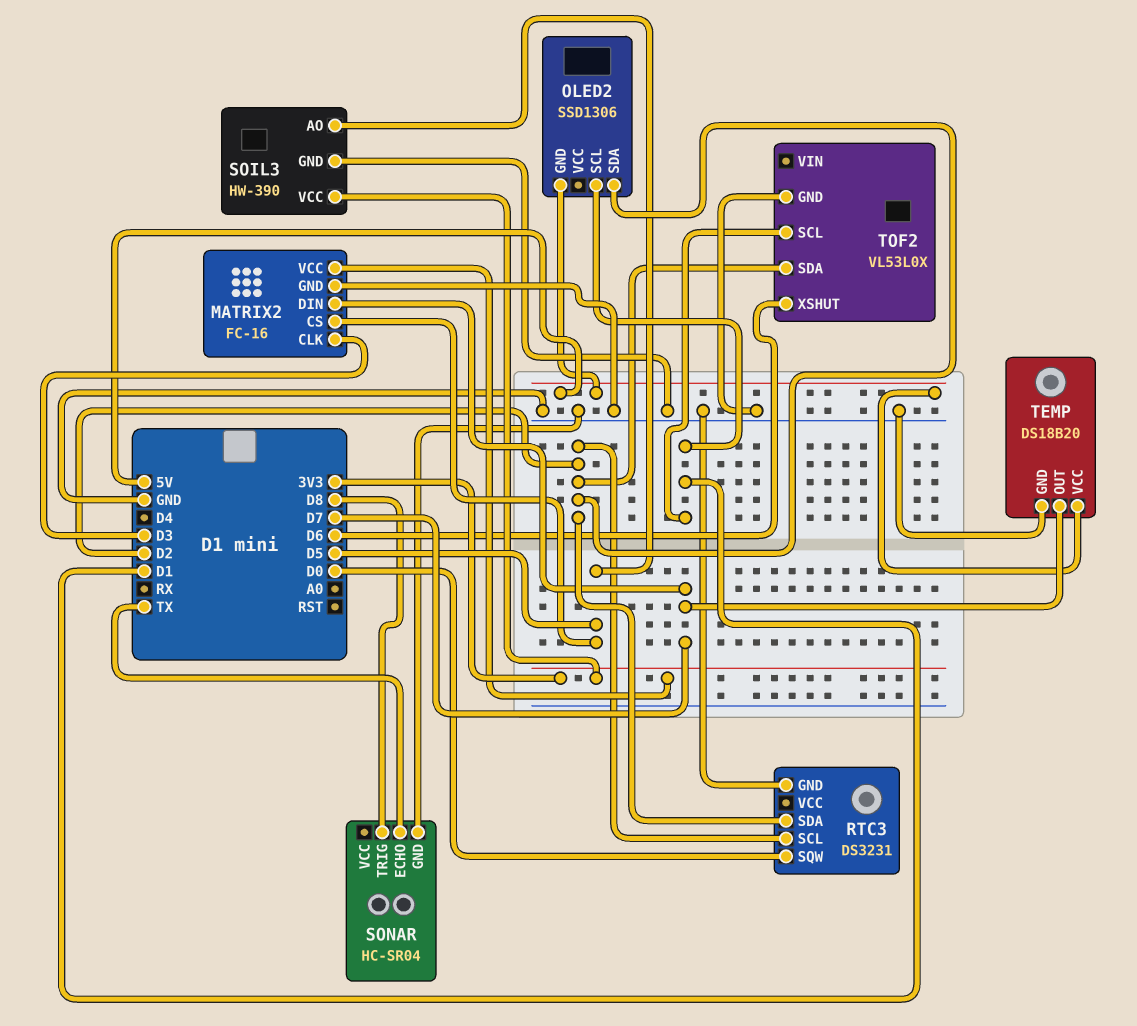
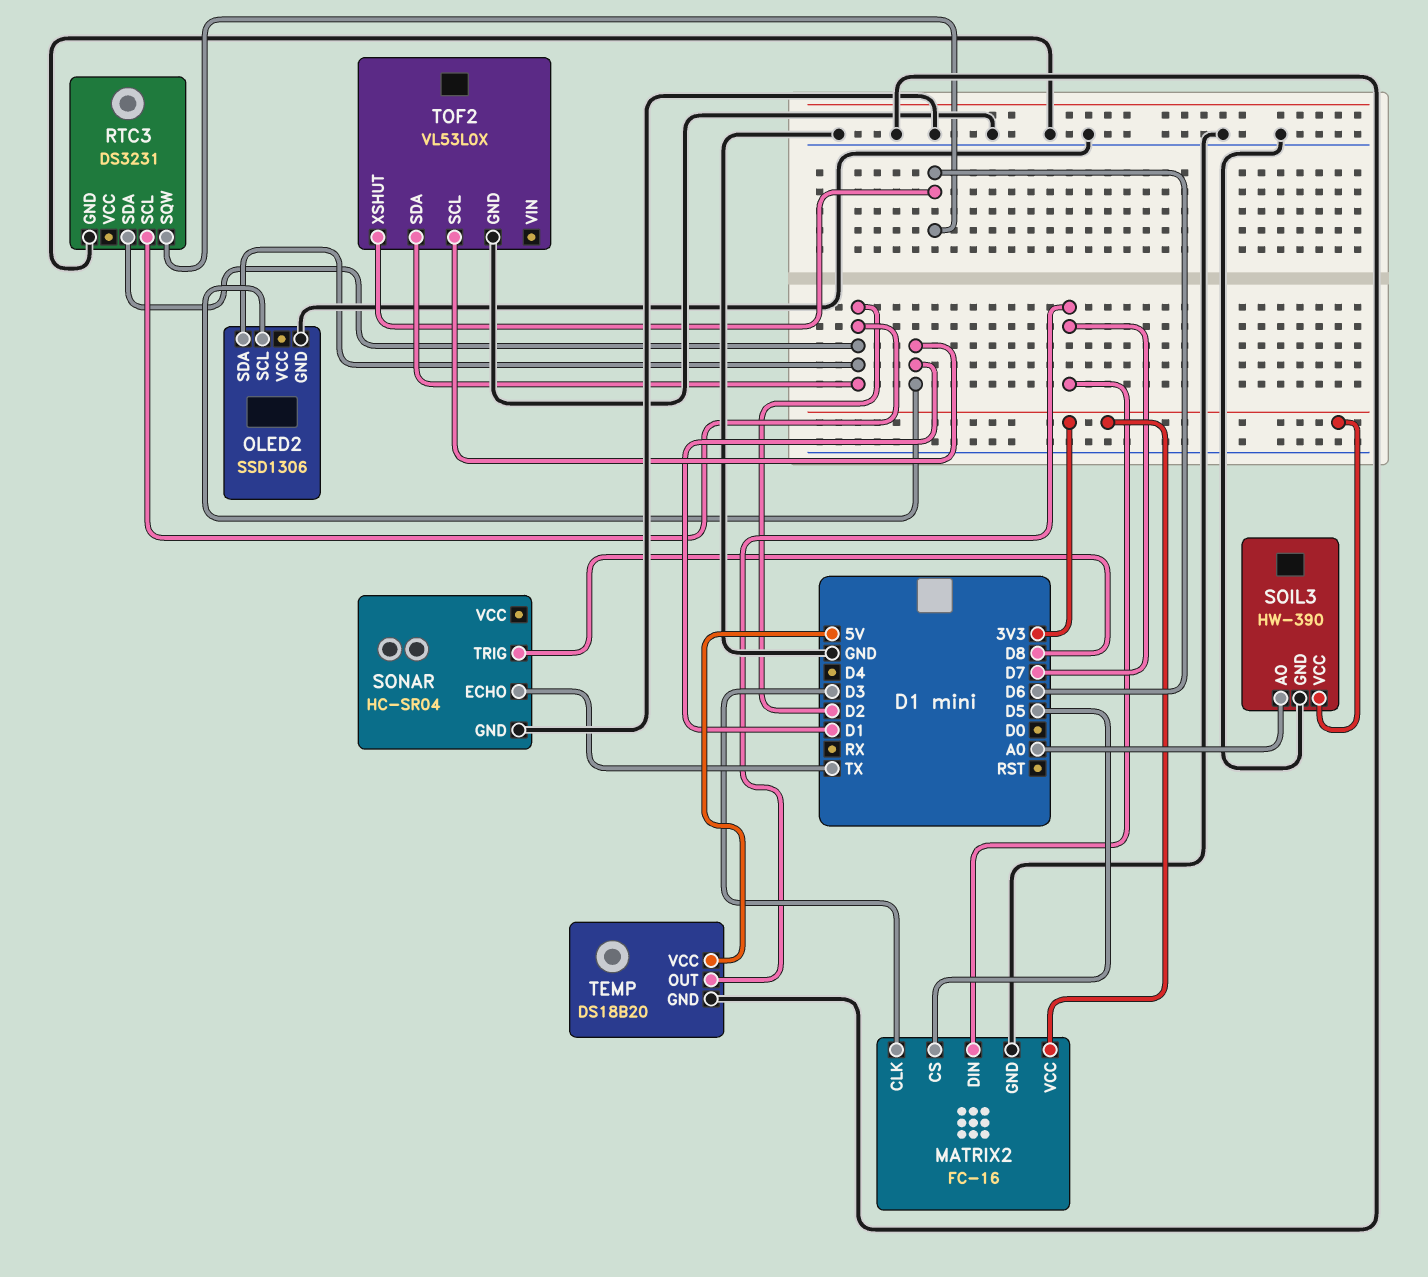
OLED2 pin GND: 5V -> GND
RTC3 pin SQW: D0 -> D6
SOIL3 pin AO: D5 -> A0

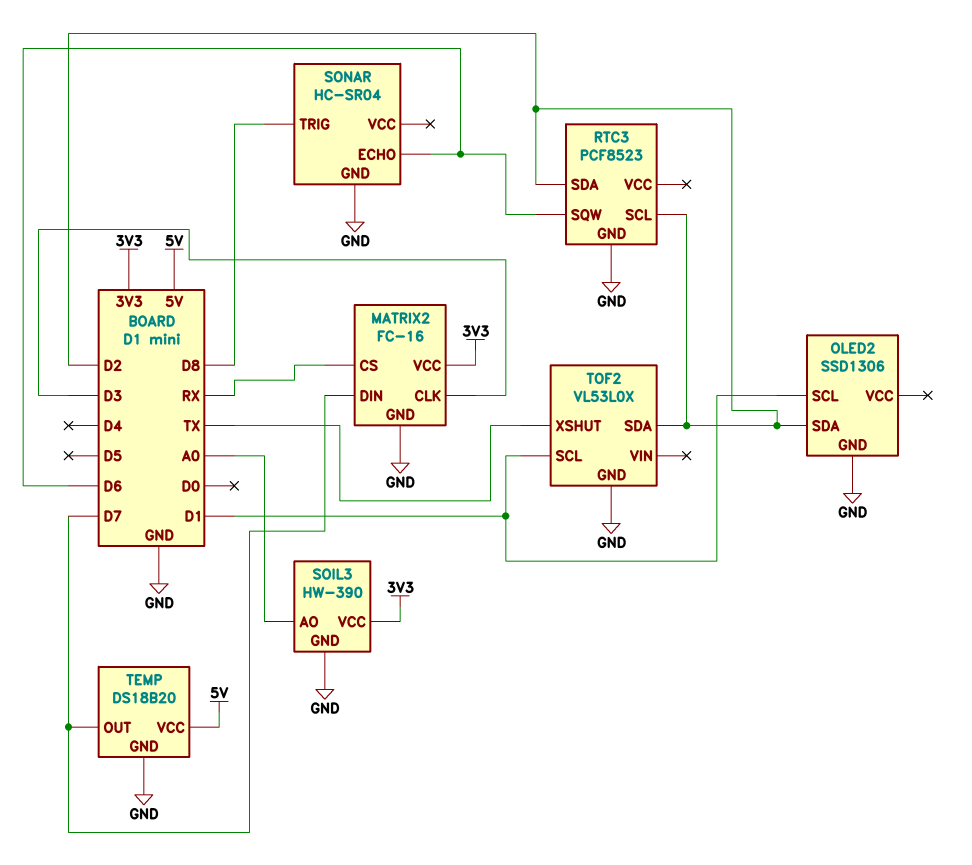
MATRIX2 pin CS: D5 -> RX
RTC3: DS3231 -> PCF8523
SONAR pin ECHO: TX -> D6
TOF2 pin XSHUT: D6 -> TX

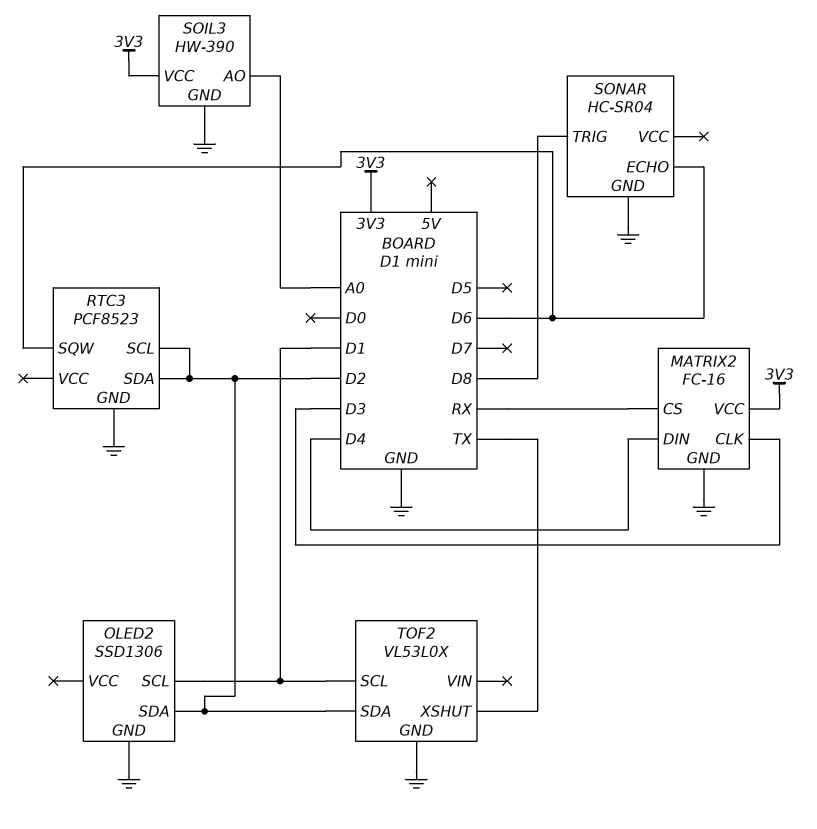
MATRIX2 pin DIN: D7 -> D4
TEMP: DS18B20 -> none
TEMP pin GND: GND -> none
TEMP pin OUT: D7 -> none
TEMP pin VCC: 5V -> none

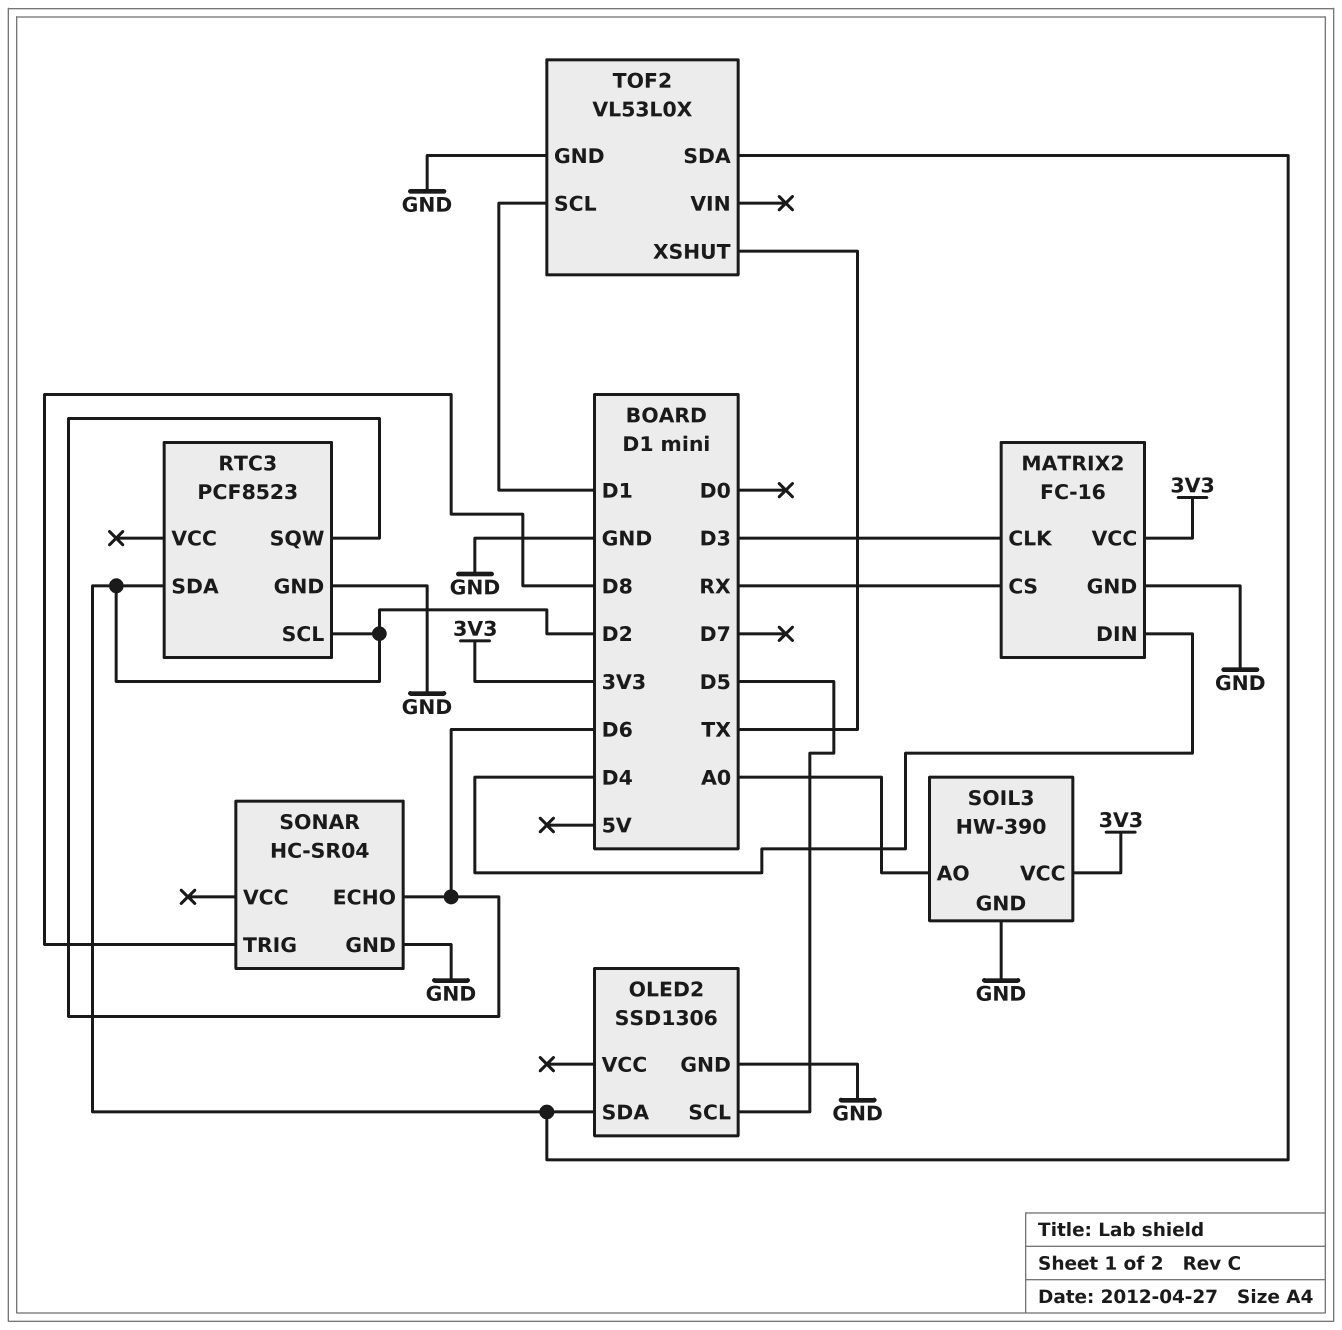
OLED2 pin SCL: D1 -> D5

